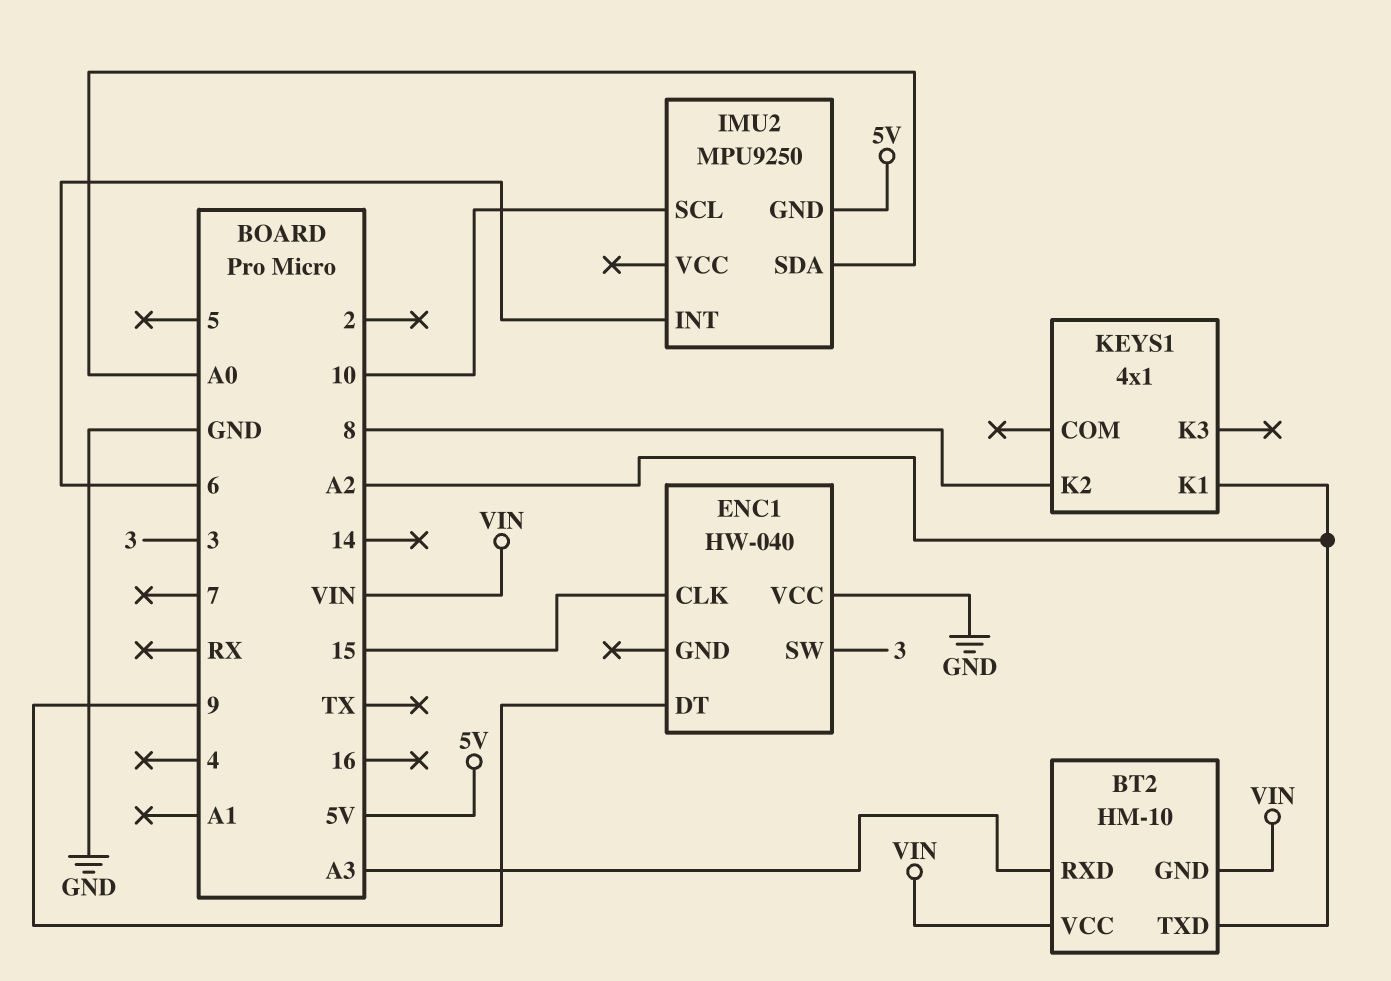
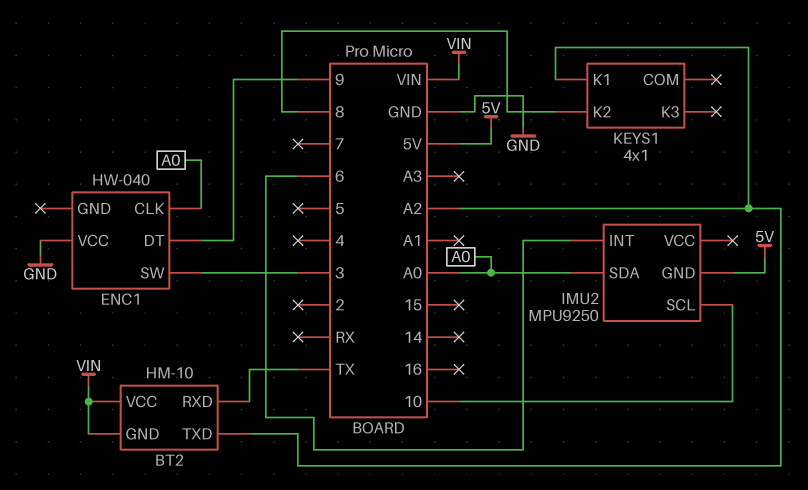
BT2 pin RXD: A3 -> TX
ENC1 pin CLK: 15 -> A0

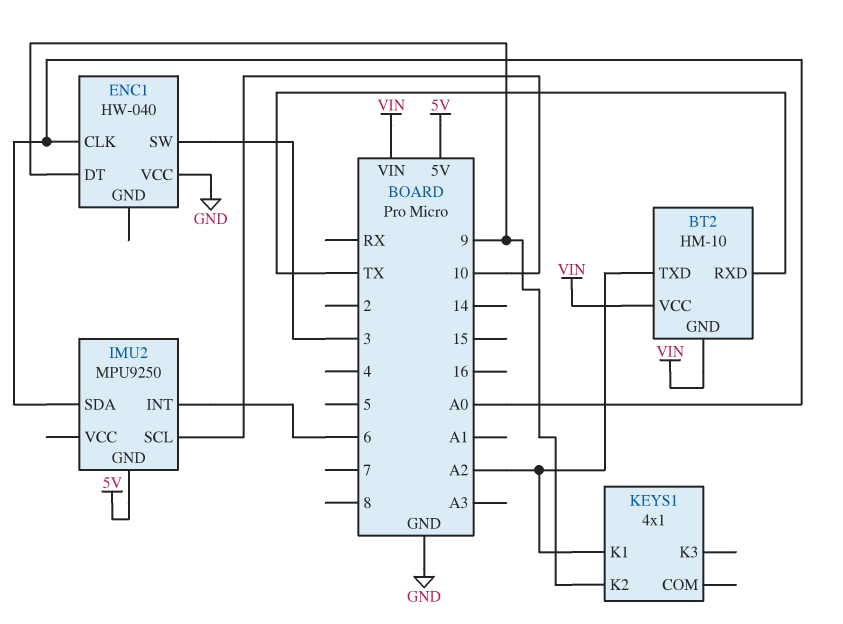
KEYS1 pin K2: 8 -> 9

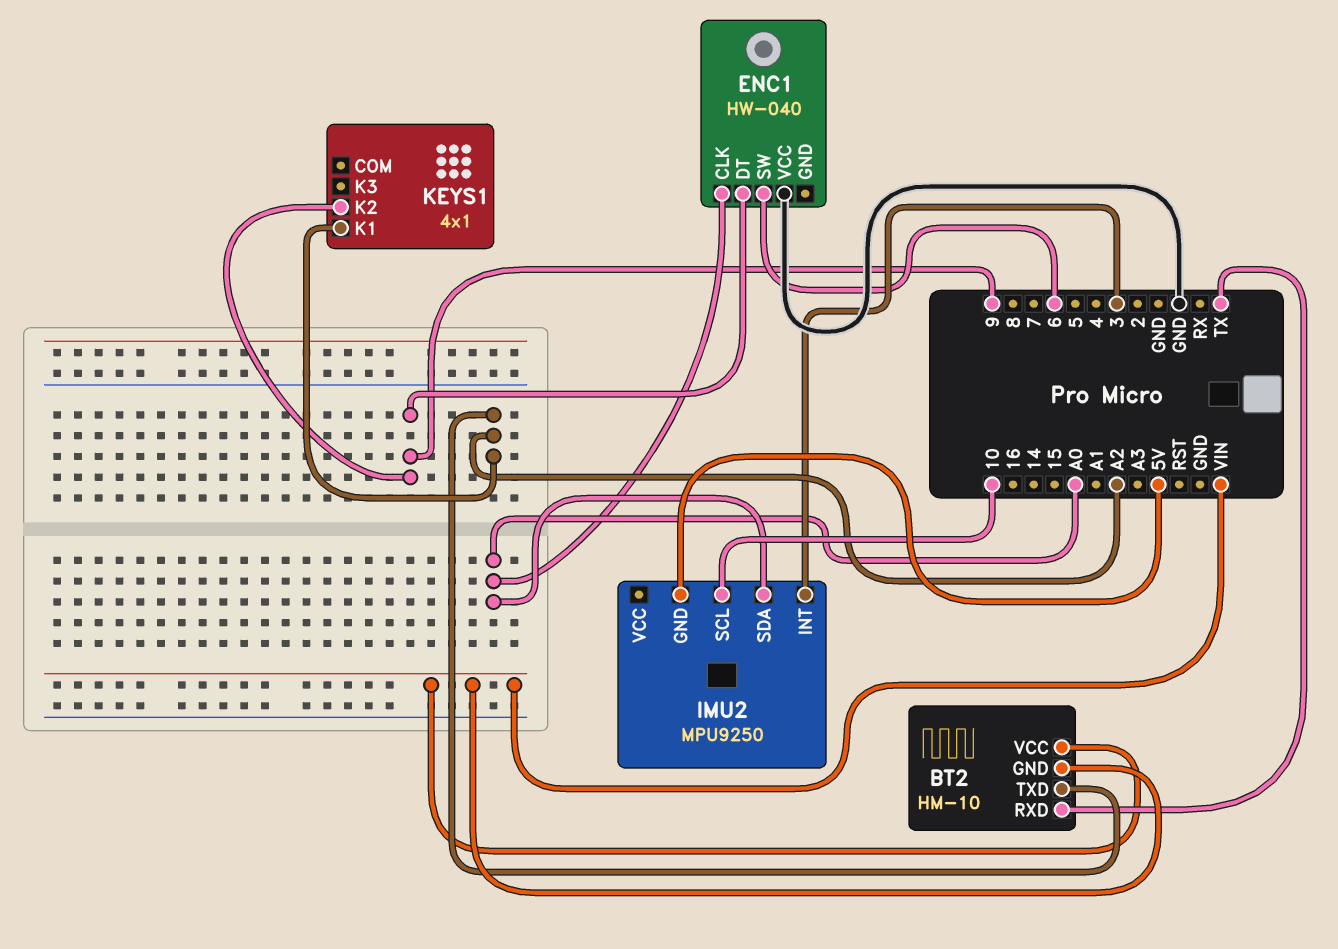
ENC1 pin SW: 3 -> 6
IMU2 pin INT: 6 -> 3

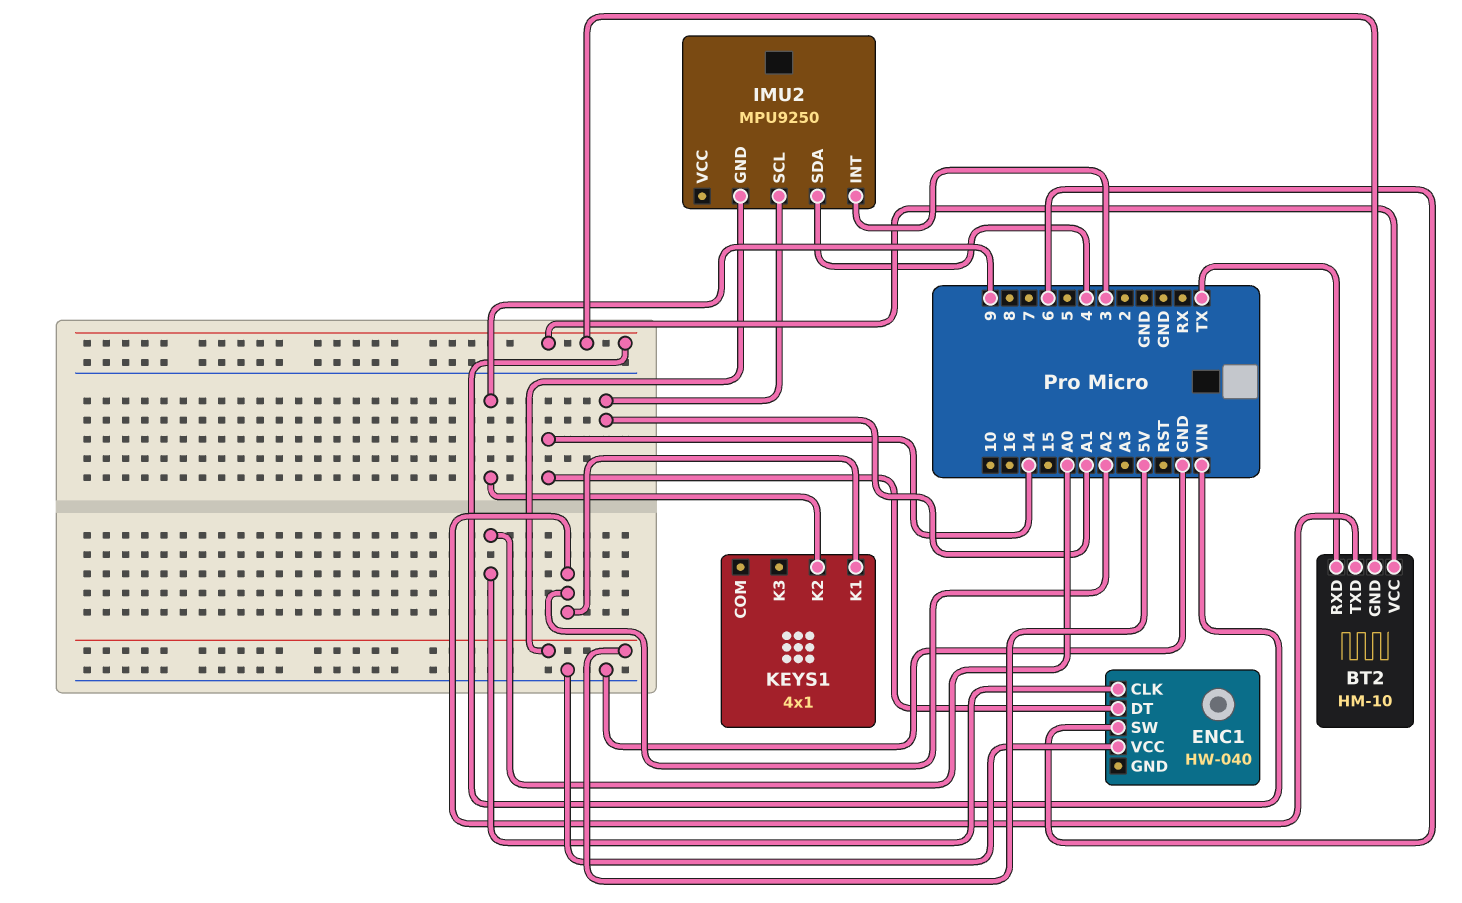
ENC1 pin DT: 9 -> 14
IMU2 pin SCL: 10 -> A1
IMU2 pin SDA: A0 -> 4

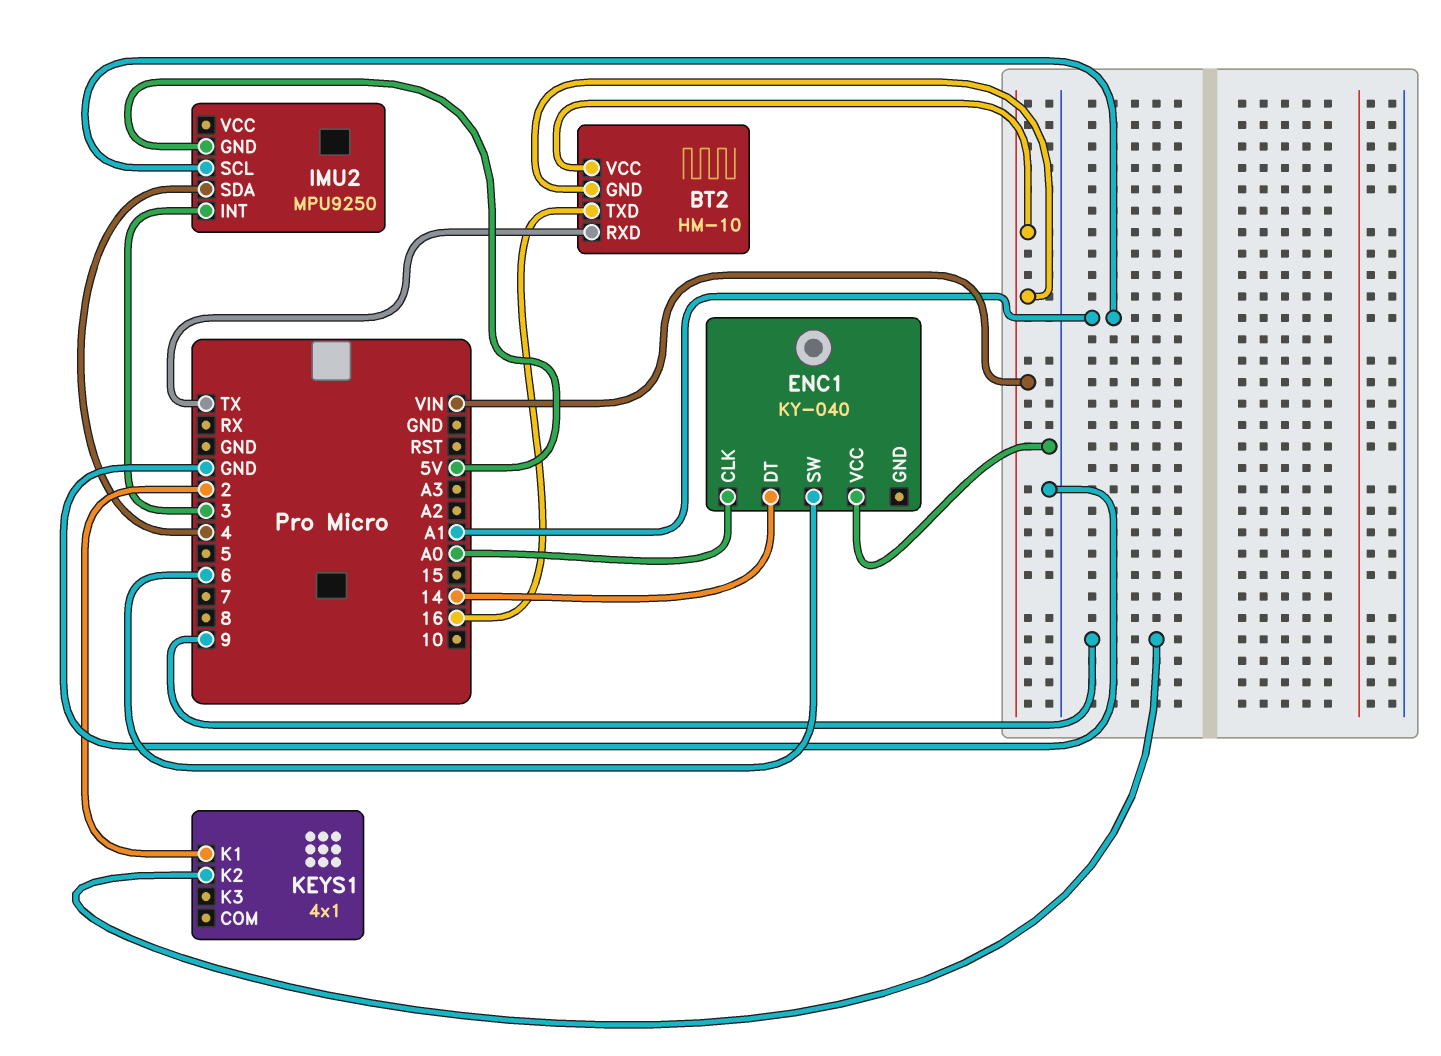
BT2 pin TXD: A2 -> 16
ENC1: HW-040 -> KY-040
KEYS1 pin K1: A2 -> 2

